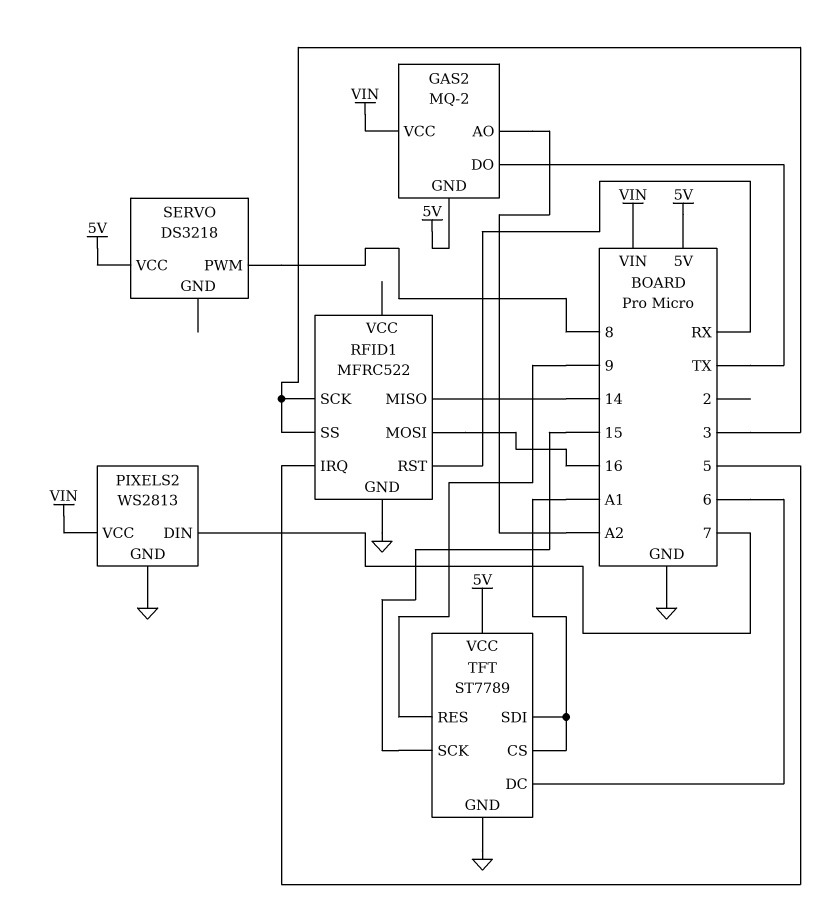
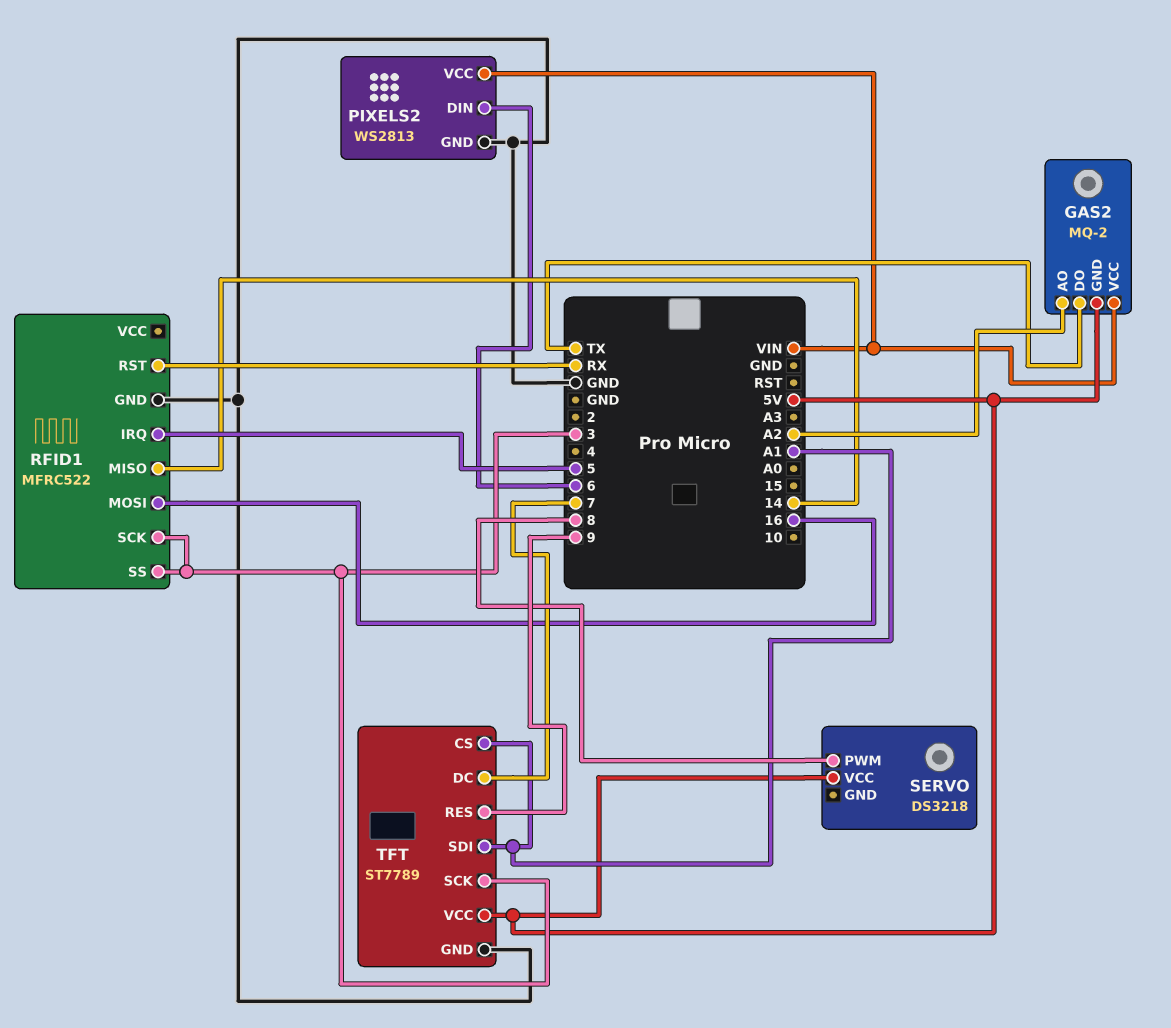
PIXELS2 pin DIN: 7 -> 6
TFT pin DC: 6 -> 7
TFT pin SCK: 15 -> 3

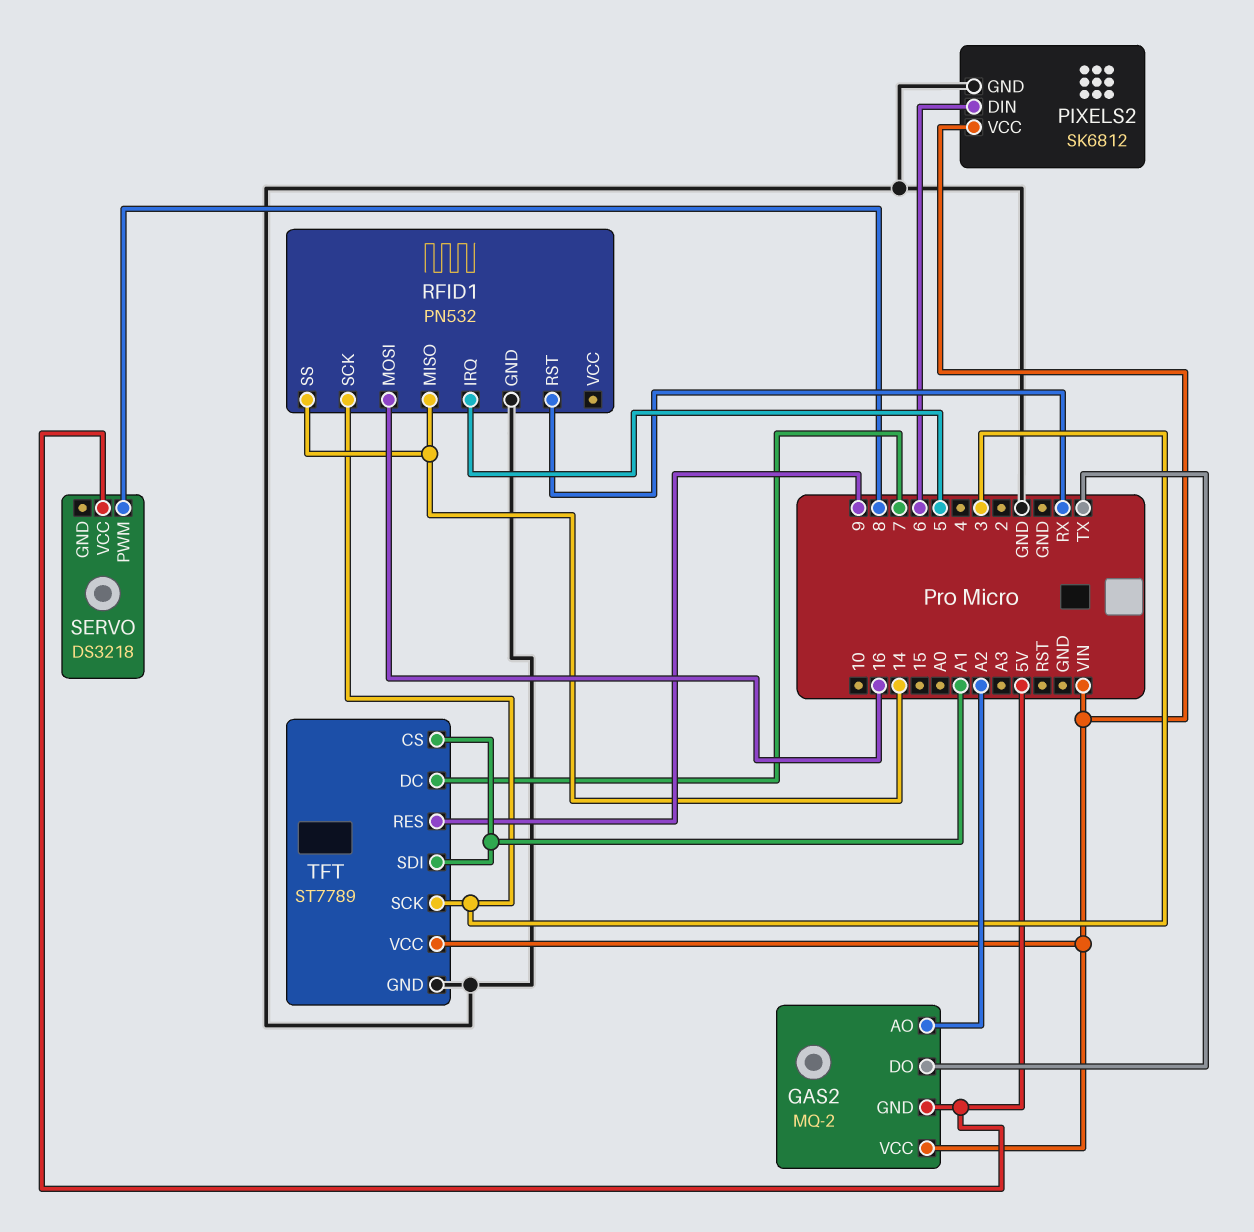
PIXELS2: WS2813 -> SK6812
RFID1: MFRC522 -> PN532
RFID1 pin SS: 3 -> 14
TFT pin VCC: 5V -> VIN

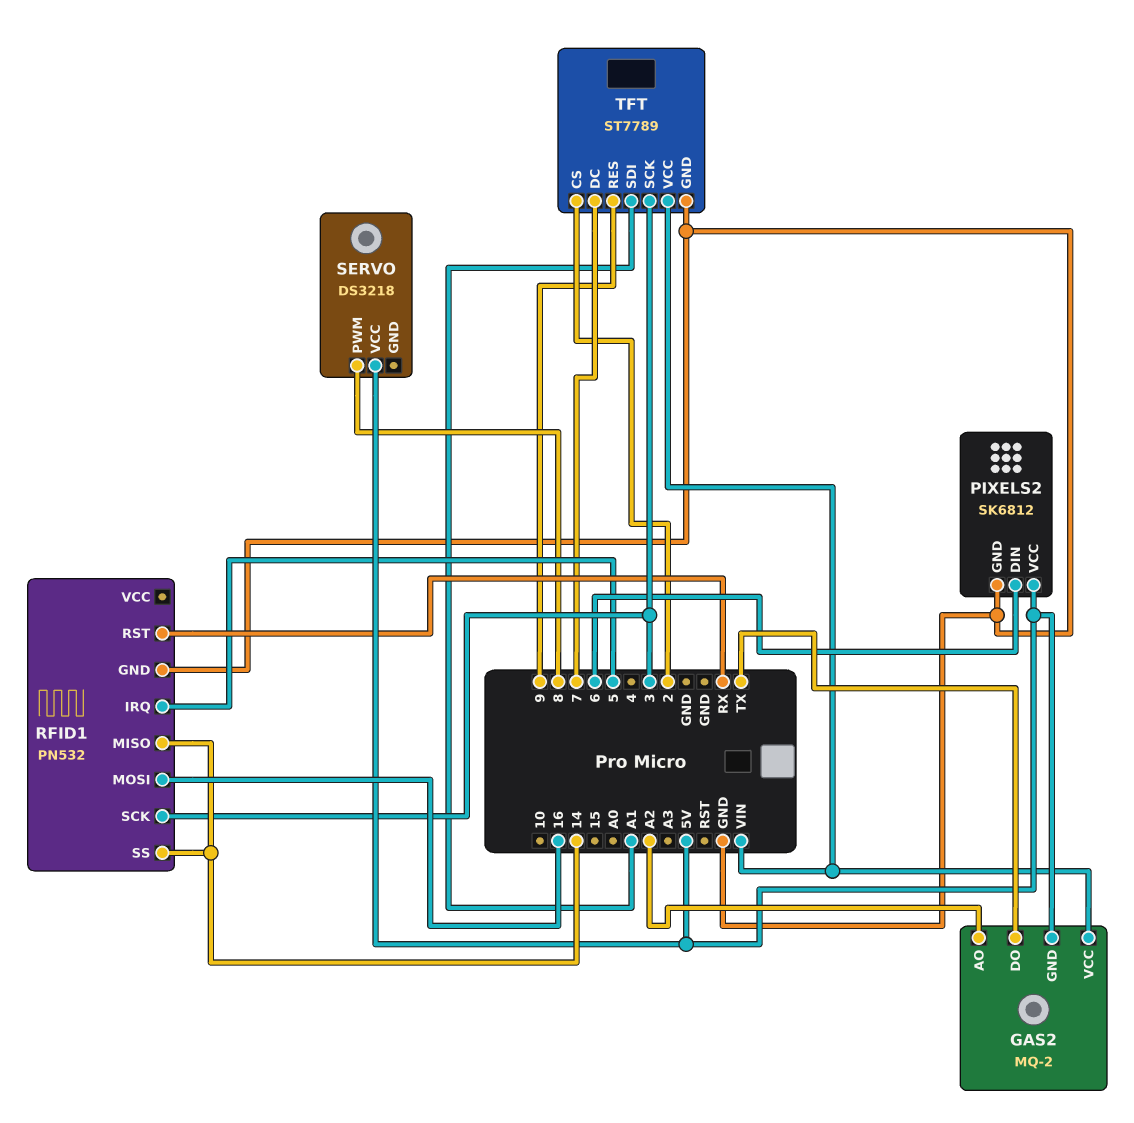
PIXELS2 pin VCC: VIN -> 5V
TFT pin CS: A1 -> 2

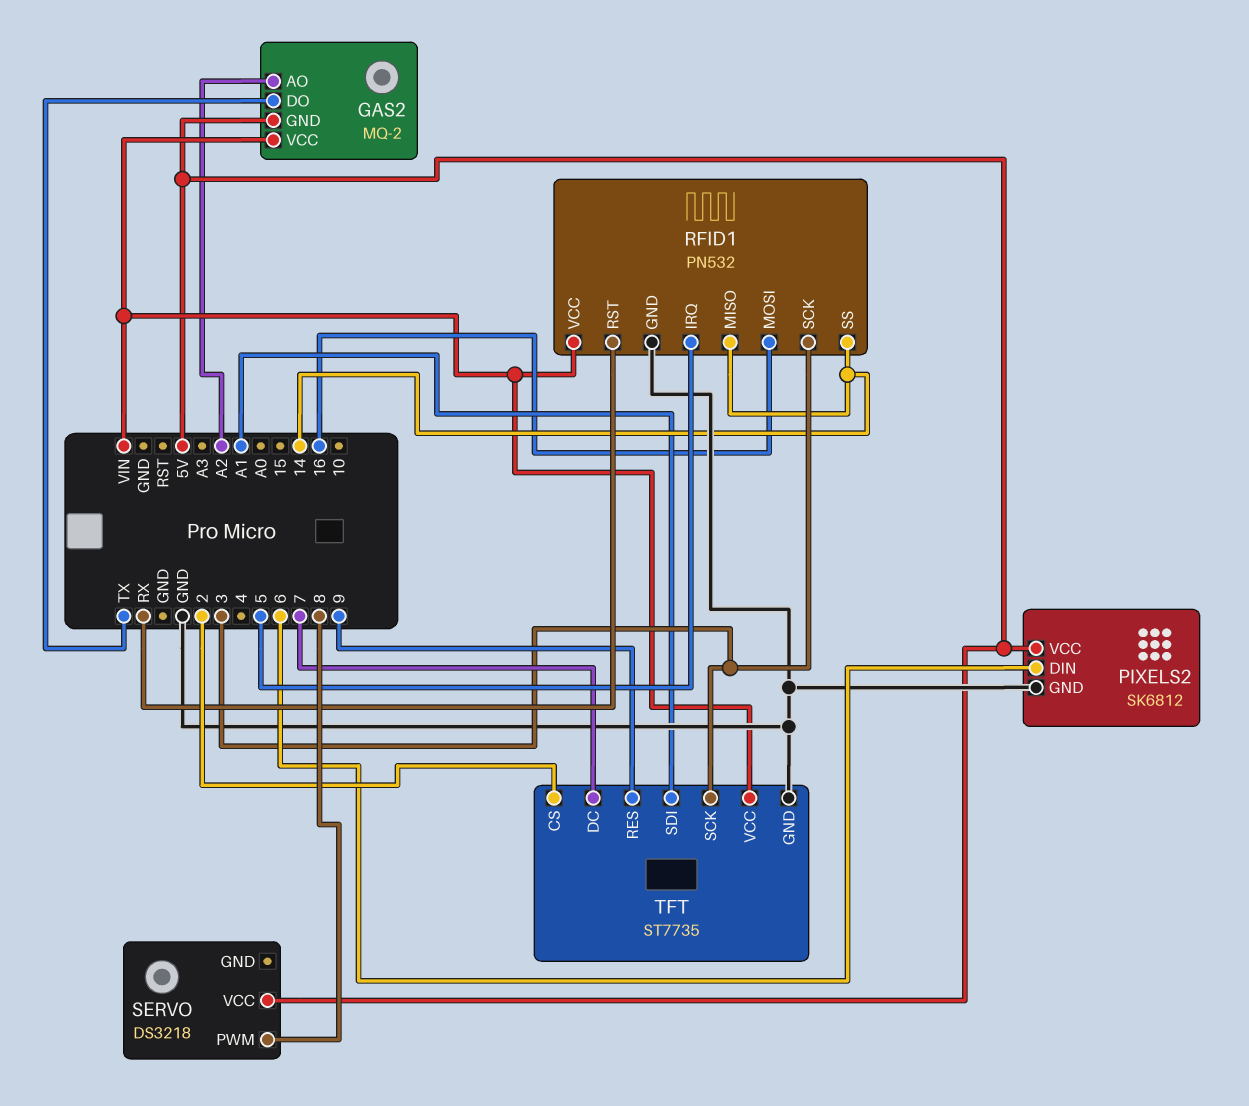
RFID1 pin VCC: none -> VIN
TFT: ST7789 -> ST7735

